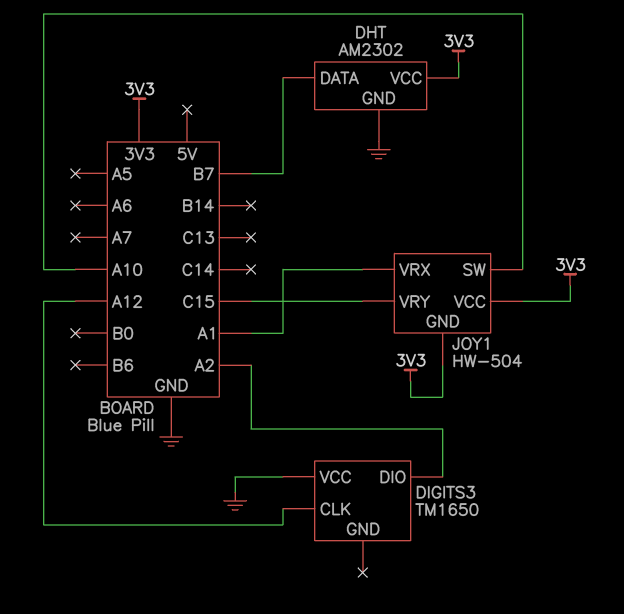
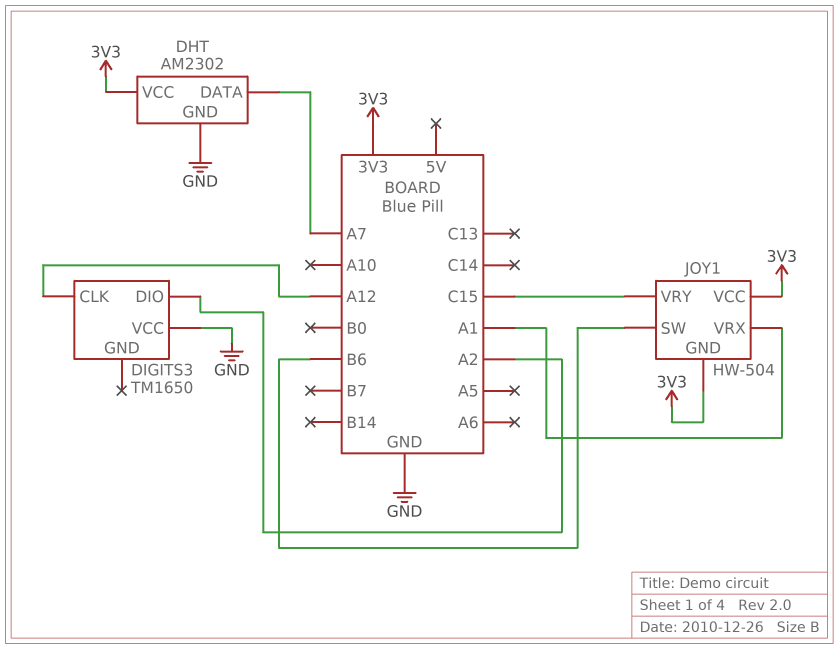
DHT pin DATA: B7 -> A7
JOY1 pin SW: A10 -> B6

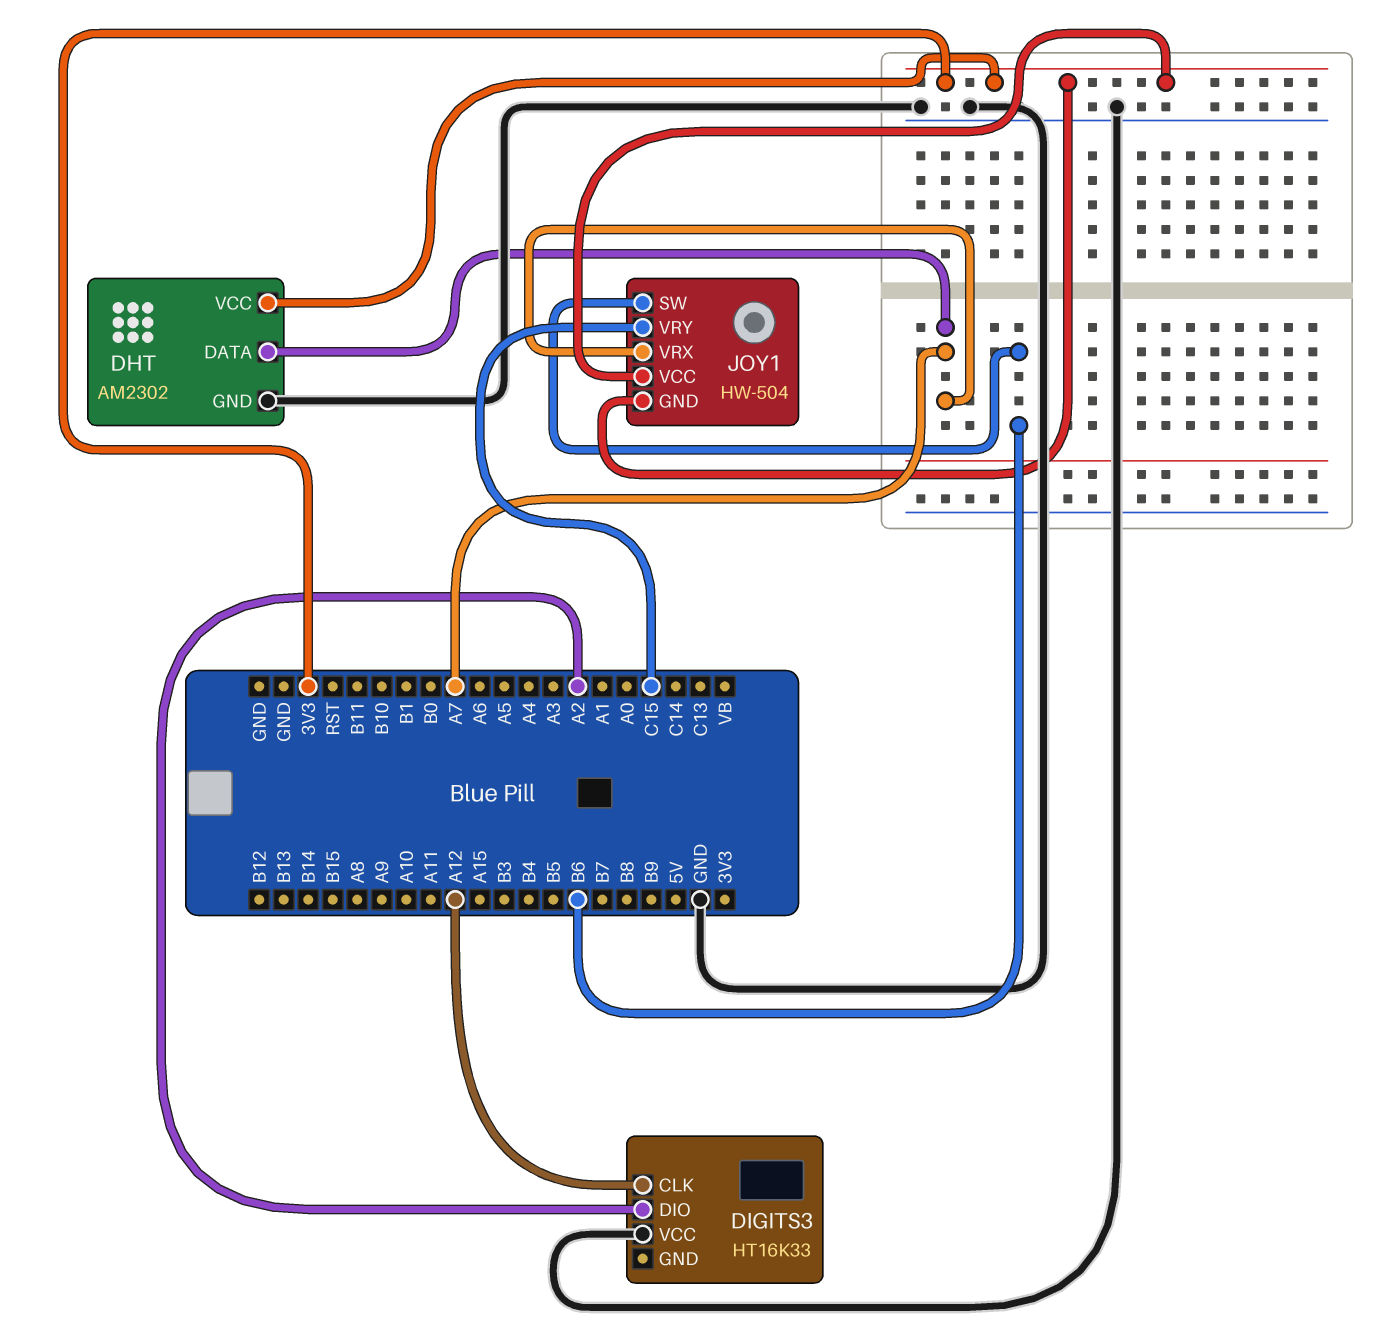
DIGITS3: TM1650 -> HT16K33
JOY1 pin VRX: A1 -> A7

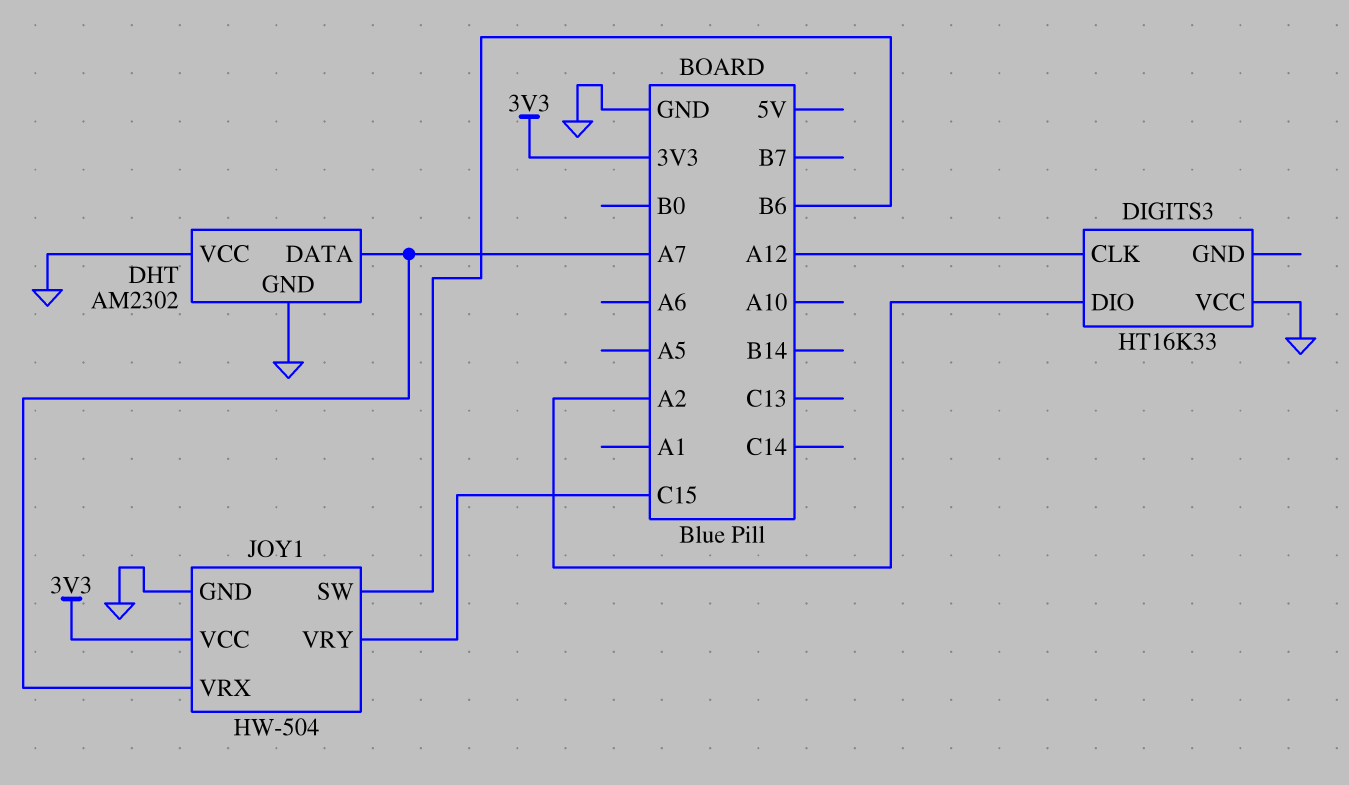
DHT pin VCC: 3V3 -> GND
JOY1 pin GND: 3V3 -> GND

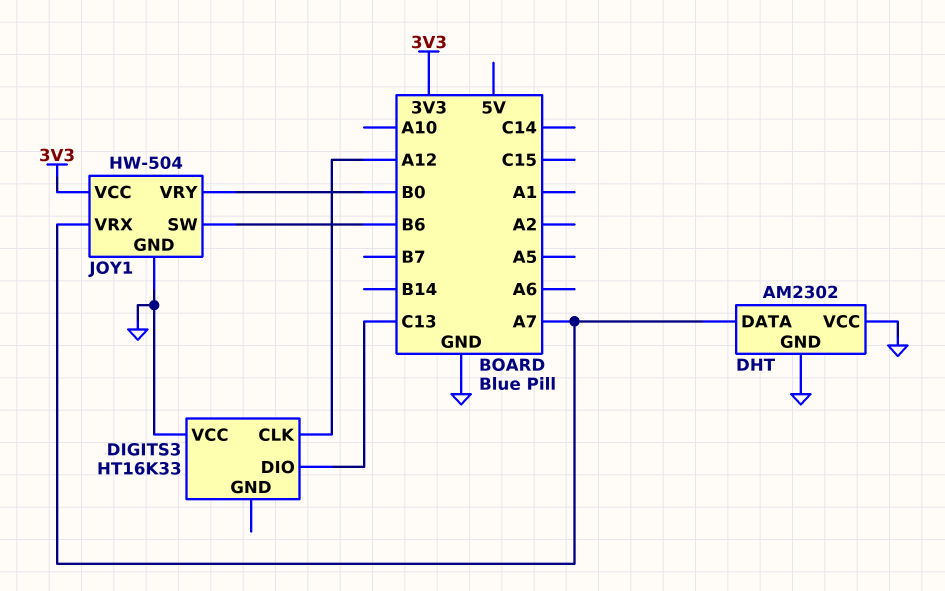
DIGITS3 pin DIO: A2 -> C13
JOY1 pin VRY: C15 -> B0

